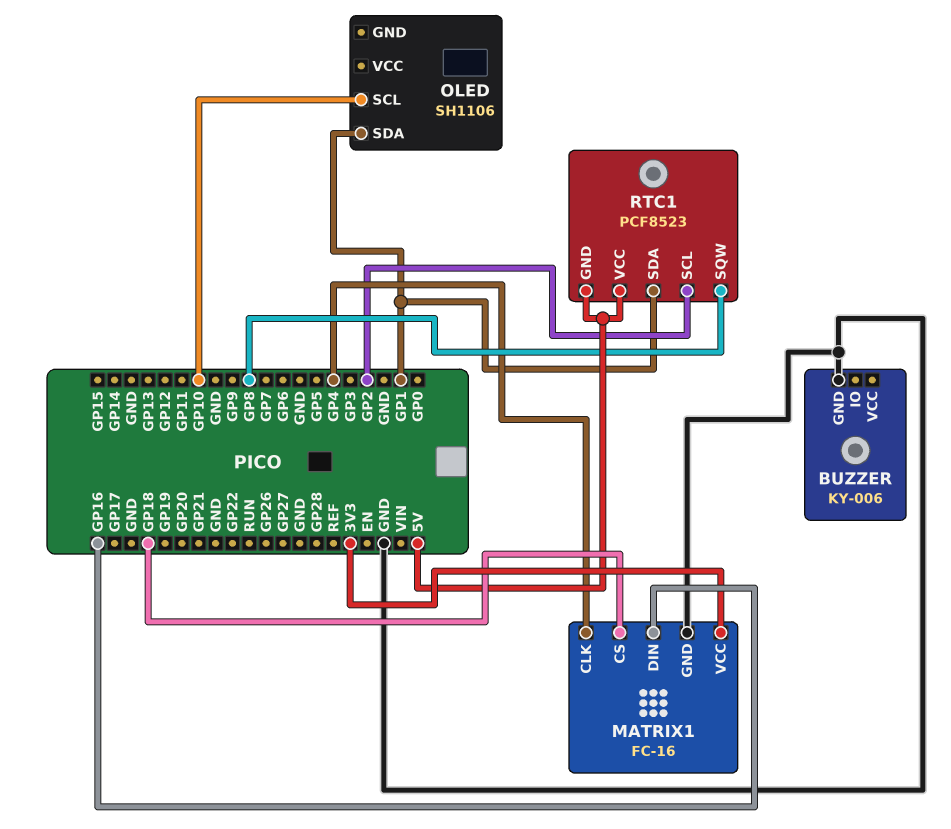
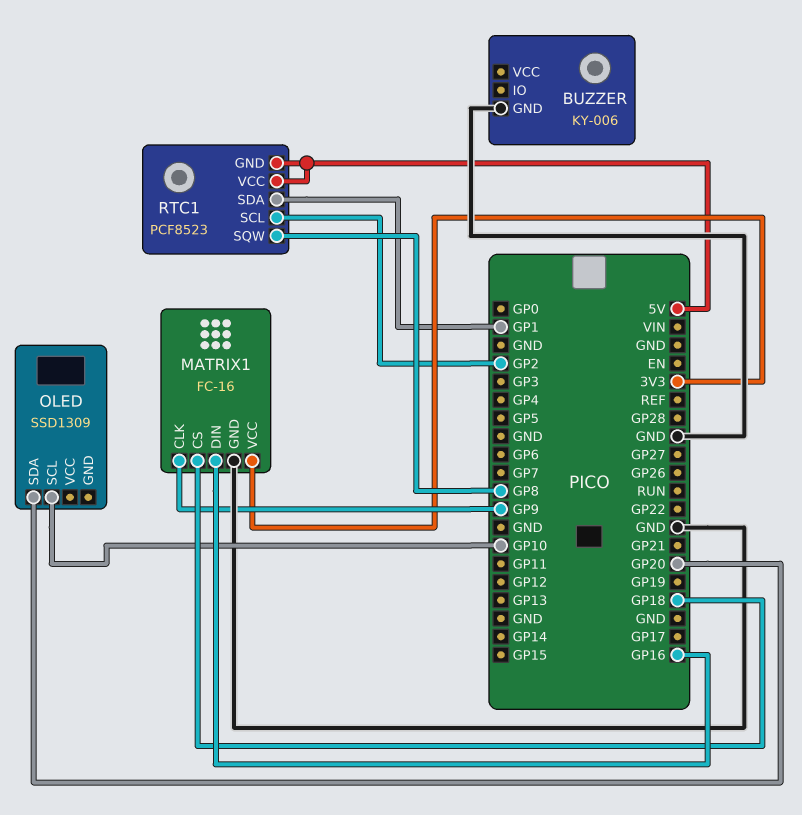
MATRIX1 pin CLK: GP4 -> GP9
OLED: SH1106 -> SSD1309
OLED pin SDA: GP1 -> GP20

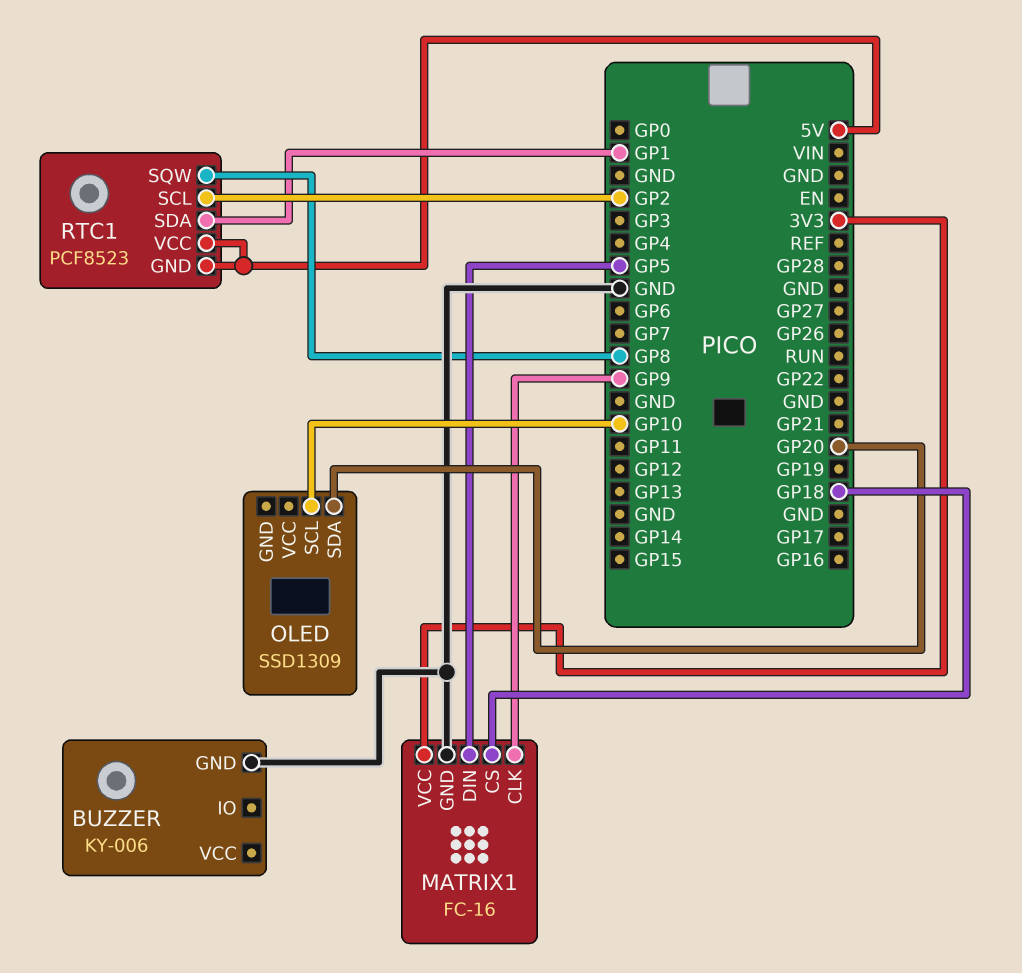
MATRIX1 pin DIN: GP16 -> GP5

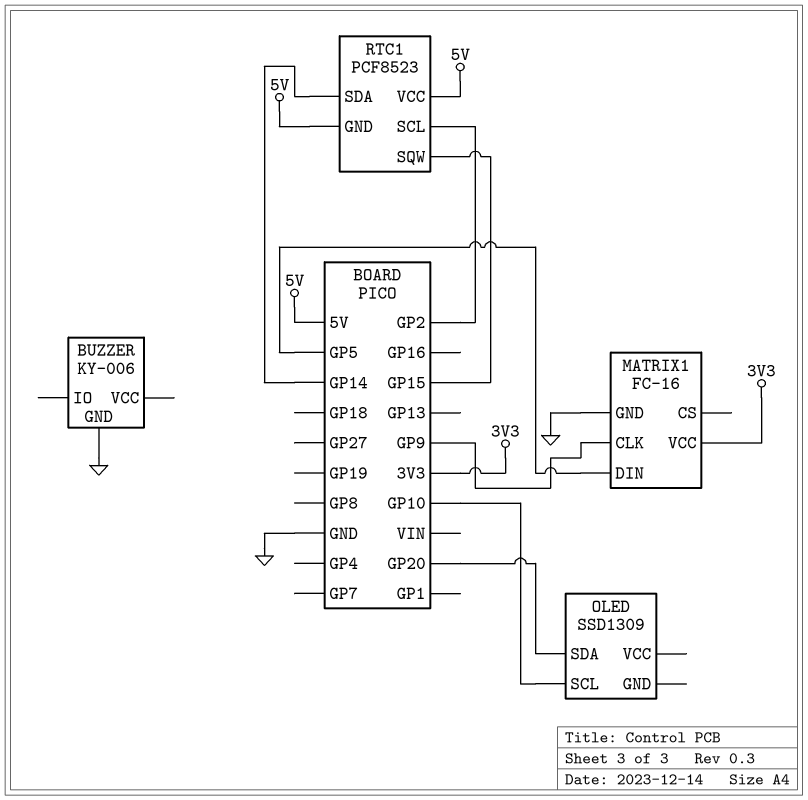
MATRIX1 pin CS: GP18 -> none
RTC1 pin SDA: GP1 -> GP14
RTC1 pin SQW: GP8 -> GP15

